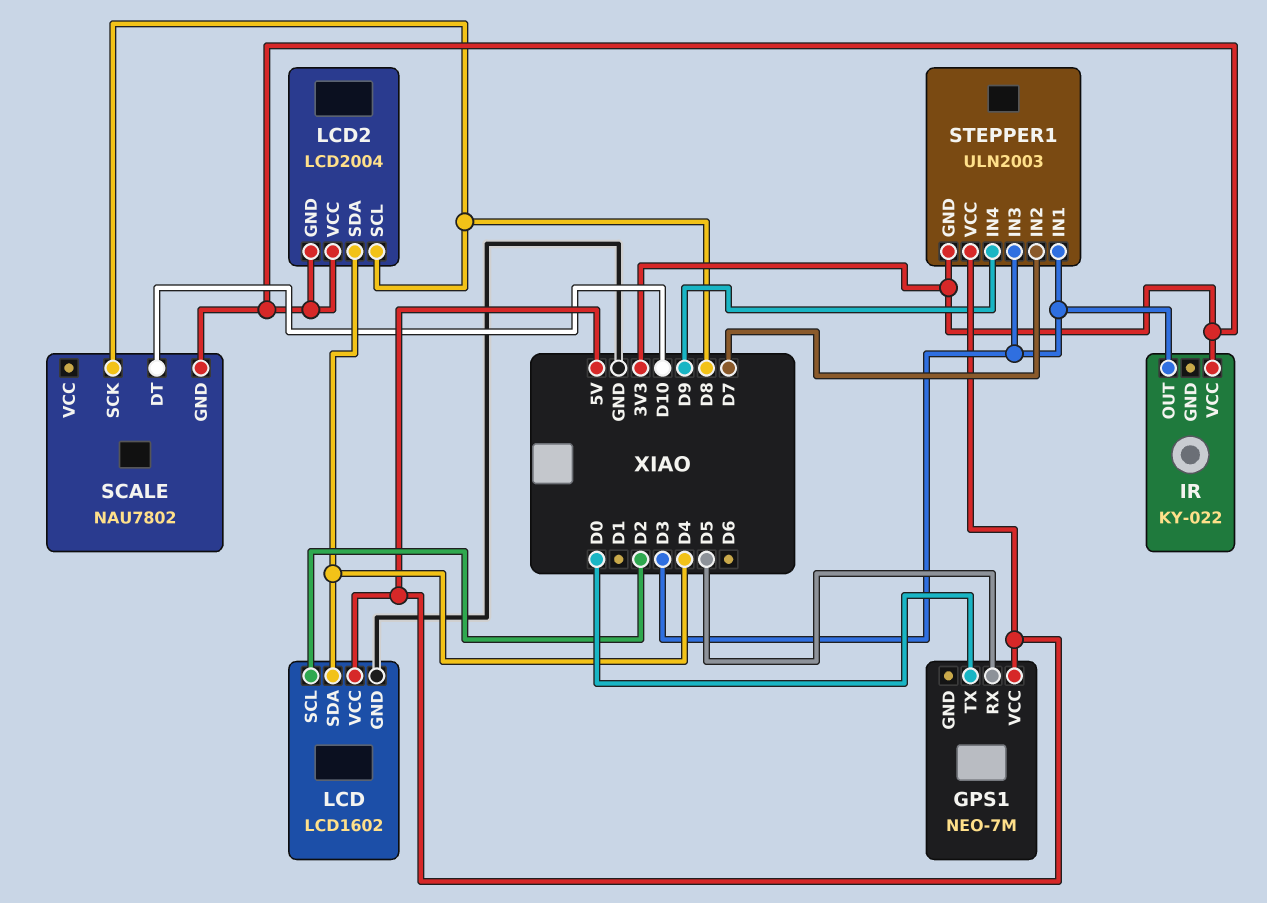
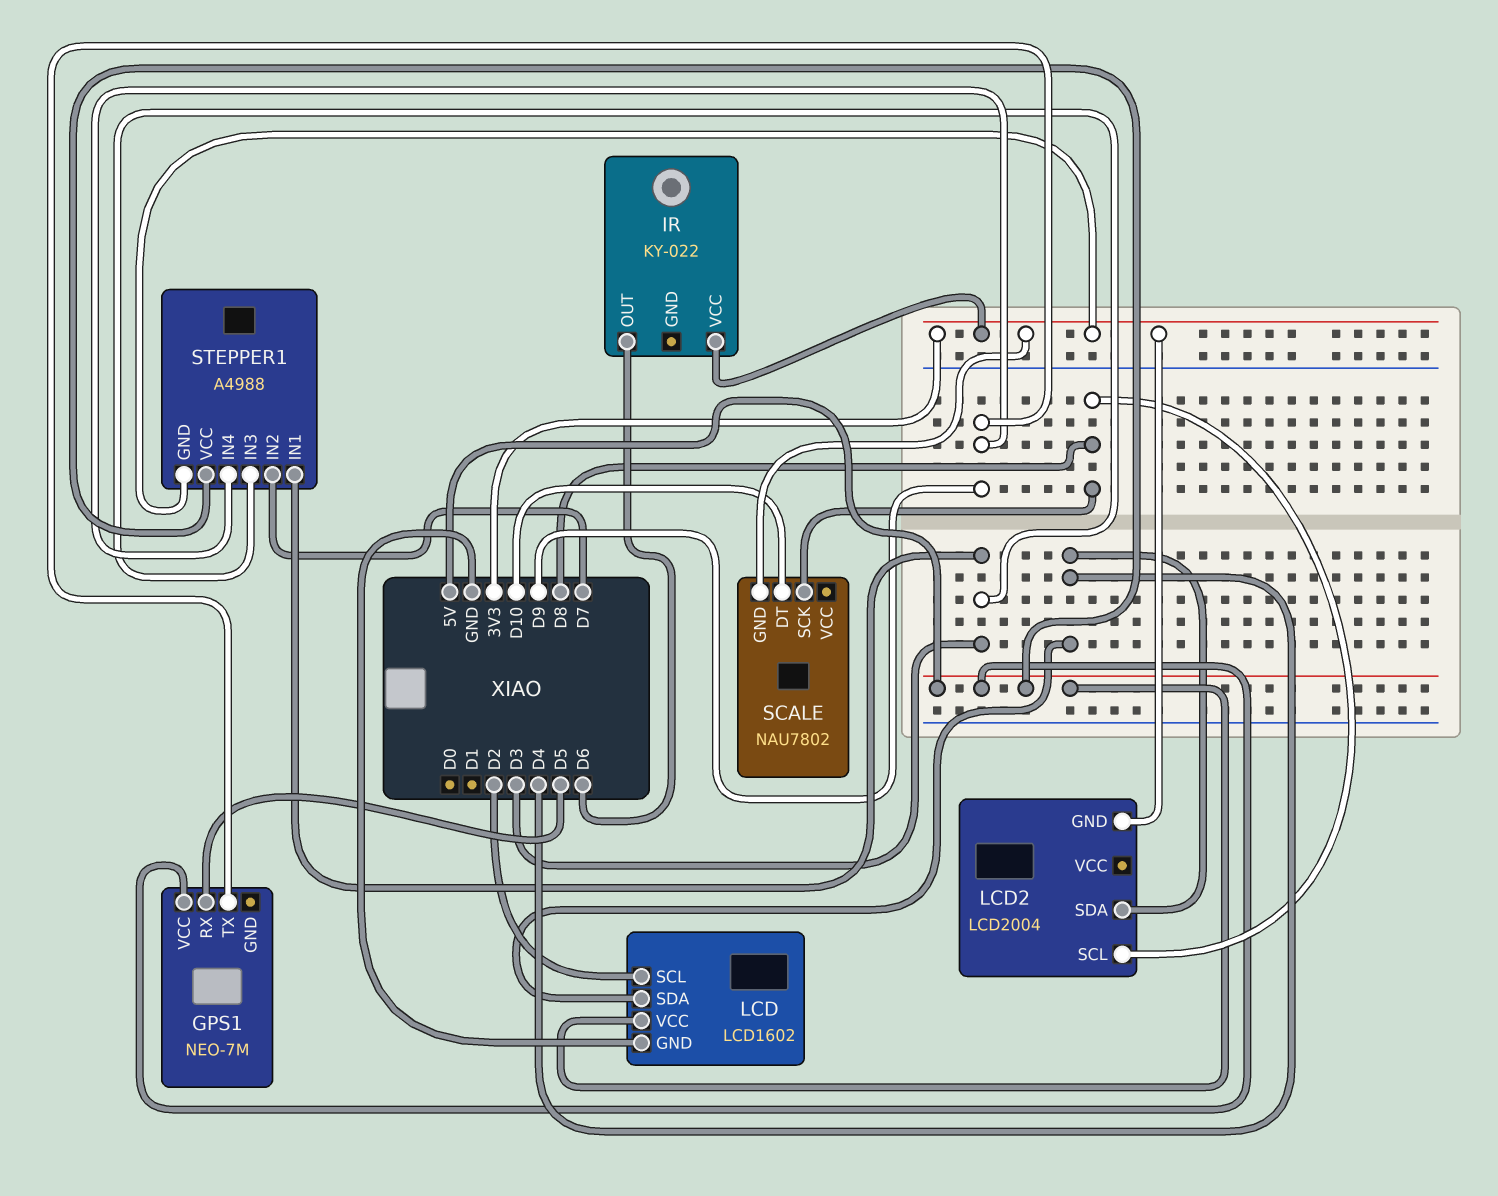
GPS1 pin TX: D0 -> D9
IR pin OUT: D3 -> D6
LCD2 pin VCC: 3V3 -> none
STEPPER1: ULN2003 -> A4988

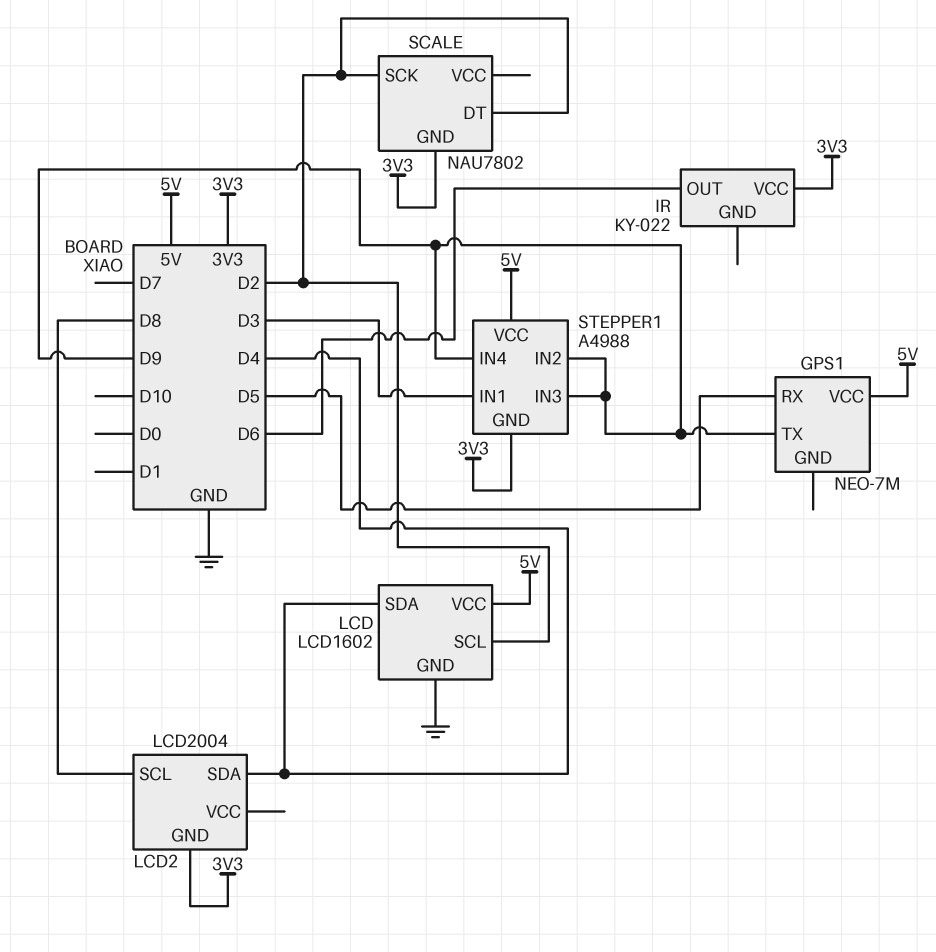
SCALE pin DT: D10 -> D2
SCALE pin SCK: D8 -> D2
STEPPER1 pin IN2: D7 -> D9
STEPPER1 pin IN3: D3 -> D9

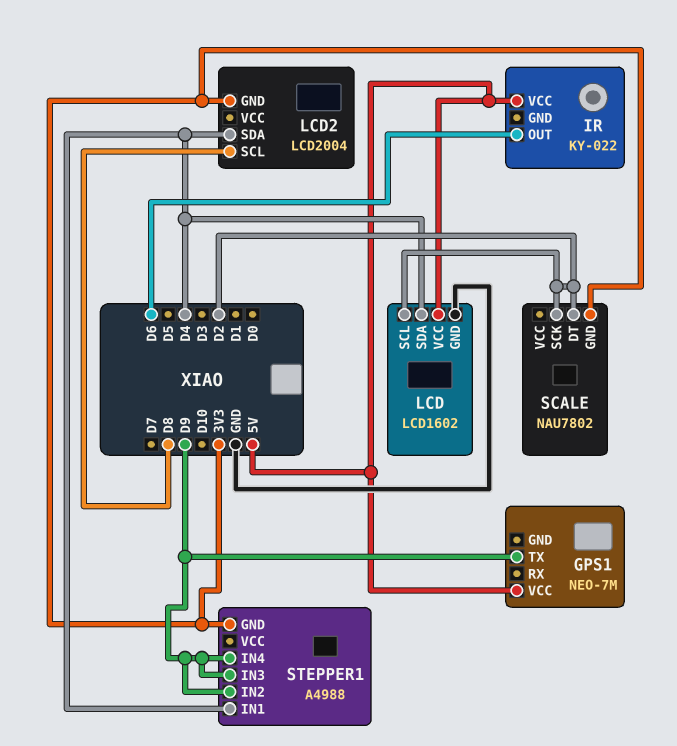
GPS1 pin RX: D5 -> none
IR pin VCC: 3V3 -> 5V
STEPPER1 pin IN1: D3 -> D4
STEPPER1 pin VCC: 5V -> none

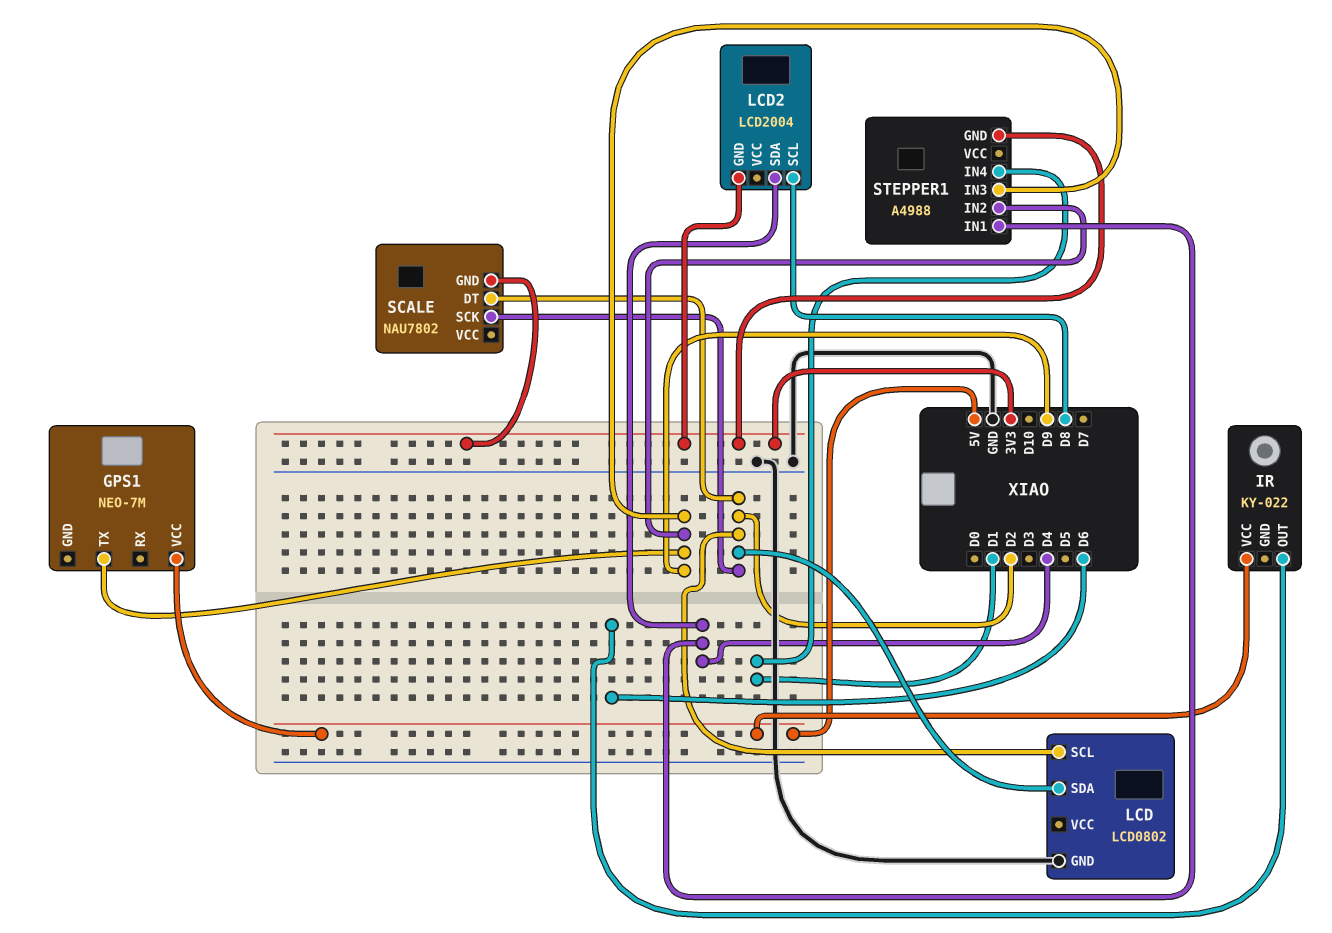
LCD: LCD1602 -> LCD0802
LCD pin SDA: D4 -> D2
LCD pin VCC: 5V -> none
STEPPER1 pin IN4: D9 -> D1

